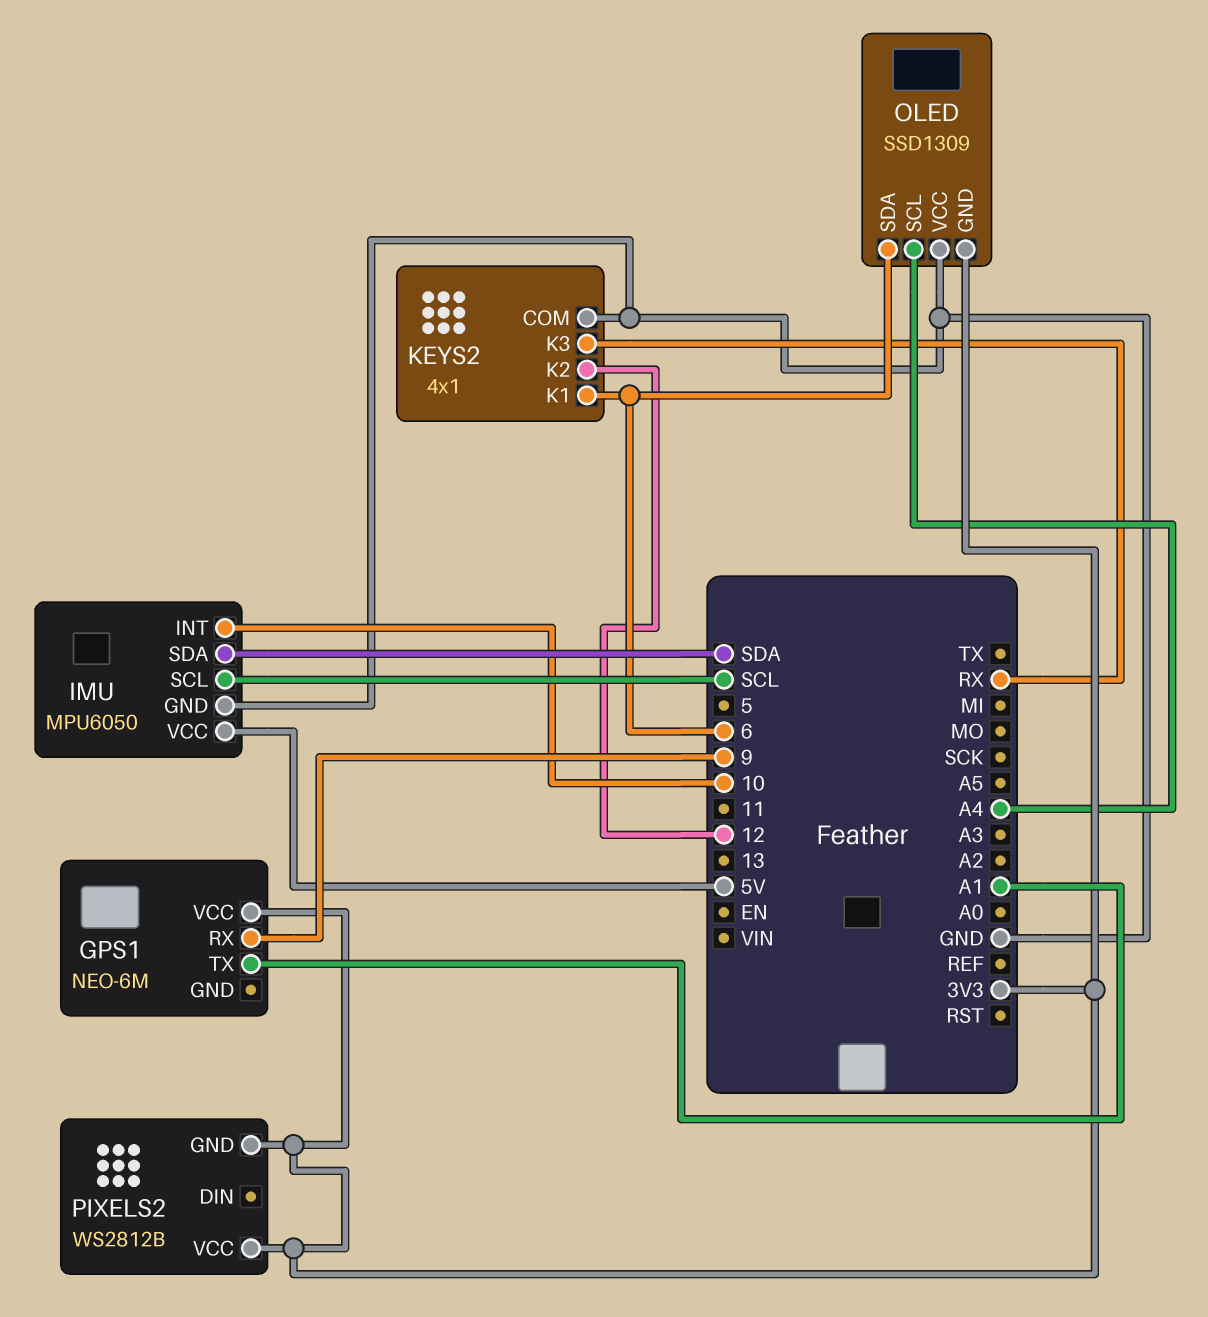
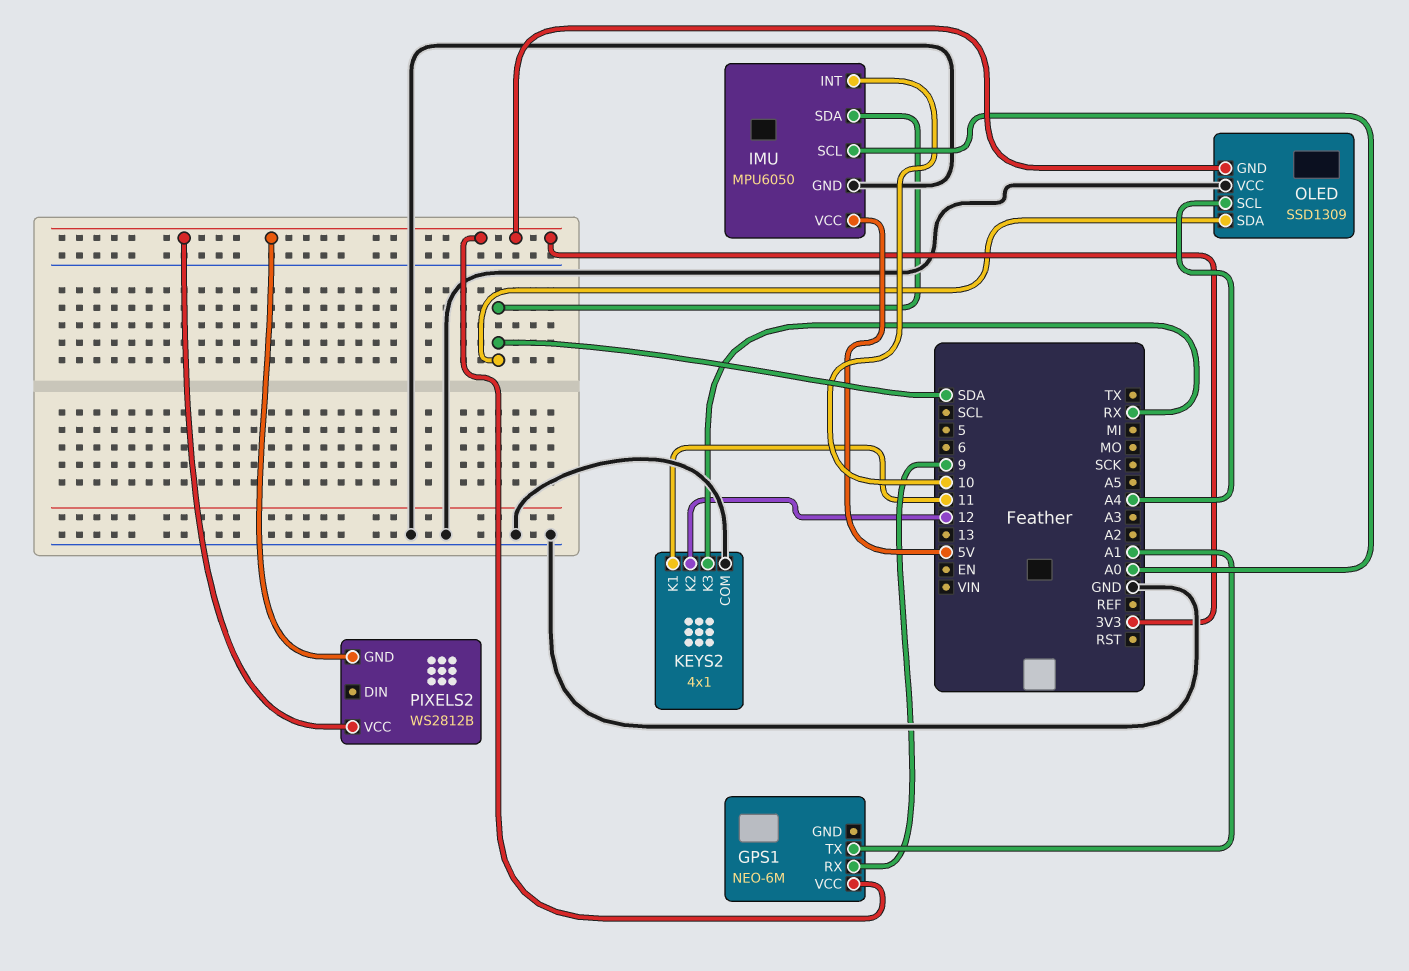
IMU pin SCL: SCL -> A0
KEYS2 pin K1: 6 -> 11
OLED pin SDA: 6 -> SDA

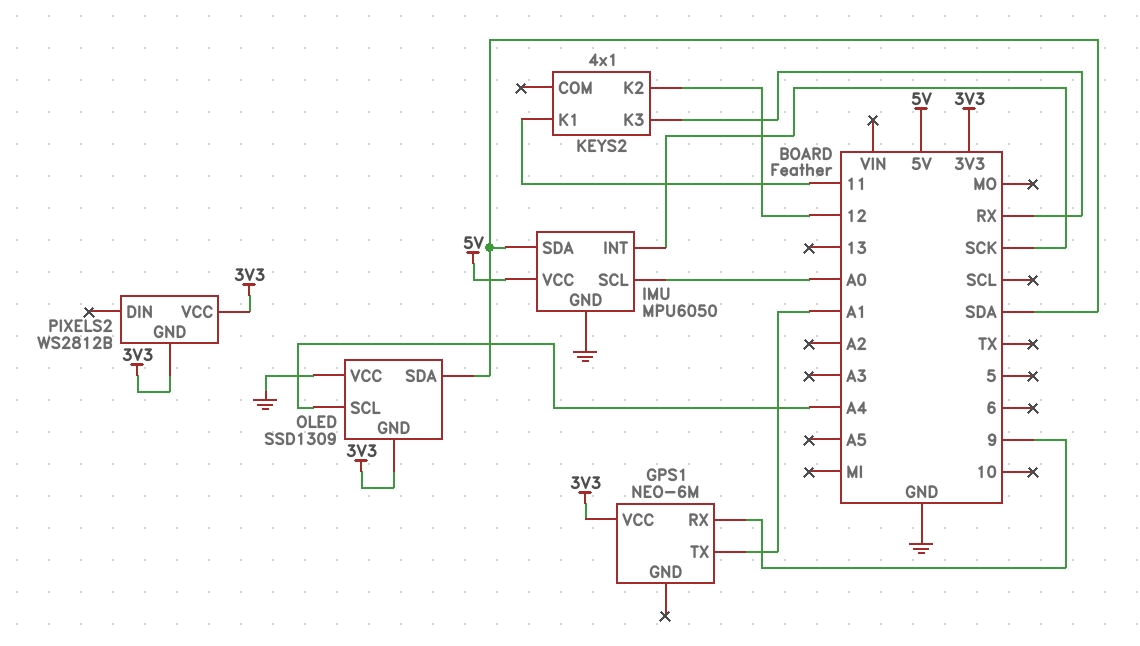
IMU pin INT: 10 -> SCK
KEYS2 pin COM: GND -> none

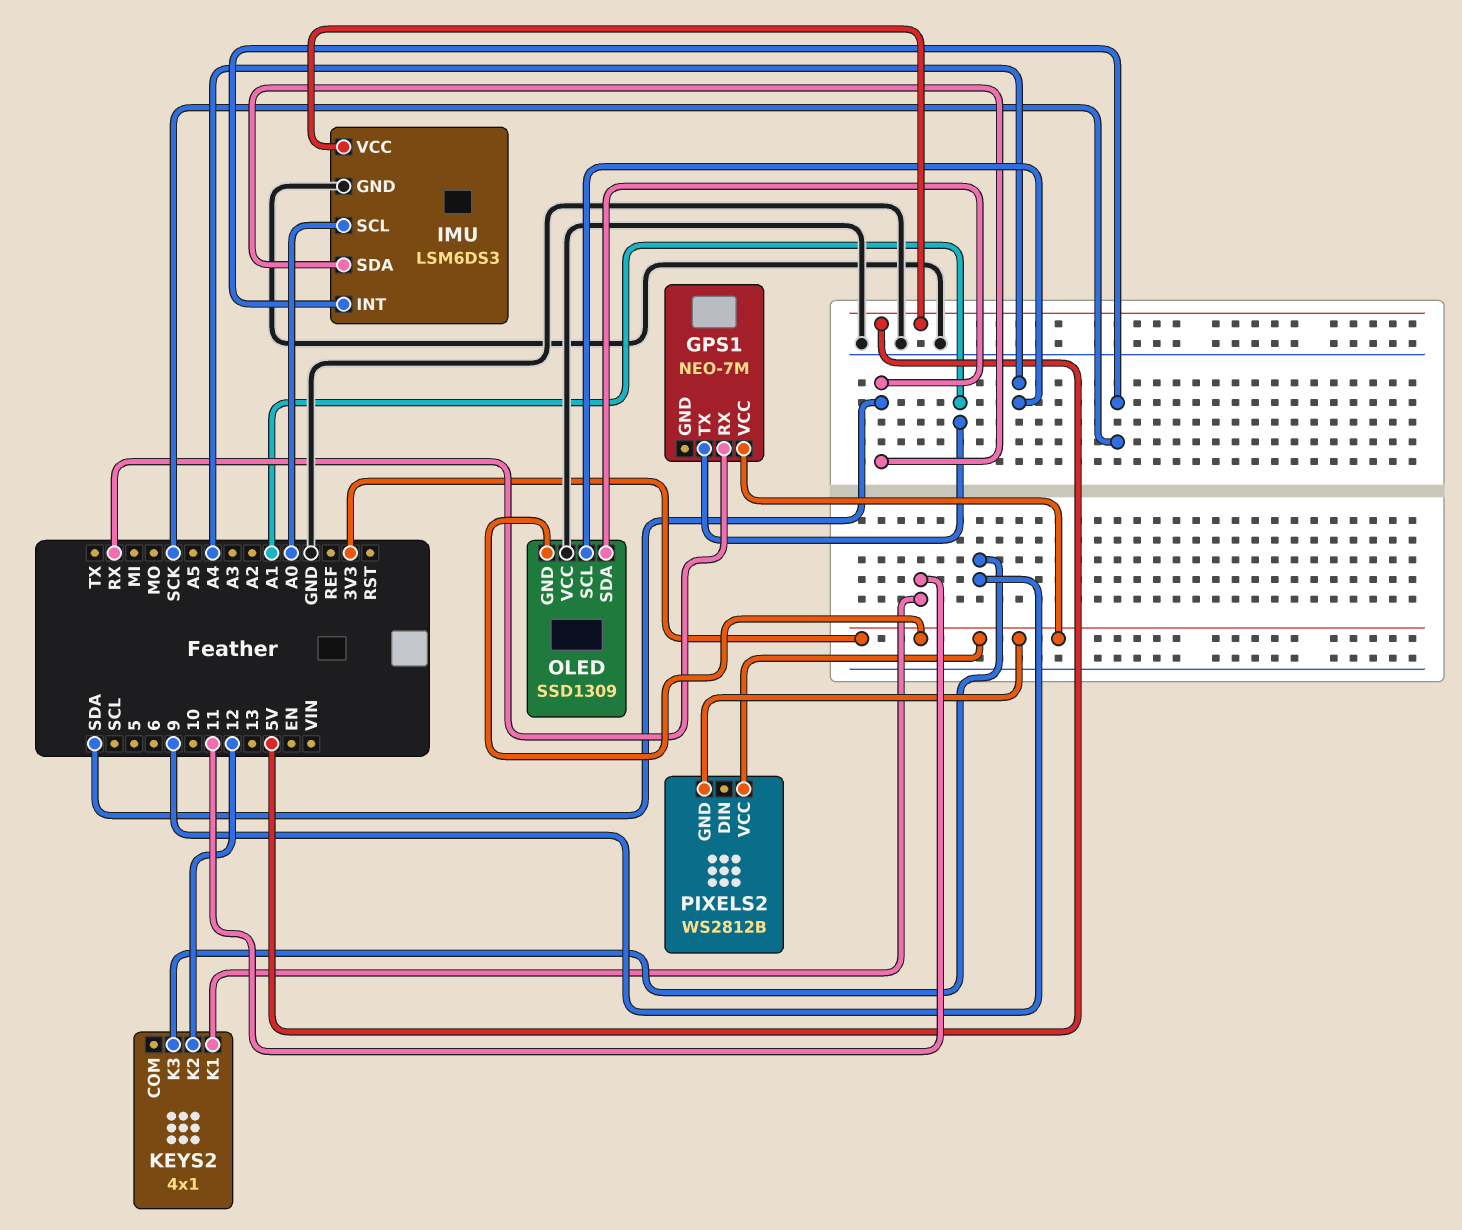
GPS1: NEO-6M -> NEO-7M
GPS1 pin RX: 9 -> RX
IMU: MPU6050 -> LSM6DS3
KEYS2 pin K3: RX -> 9

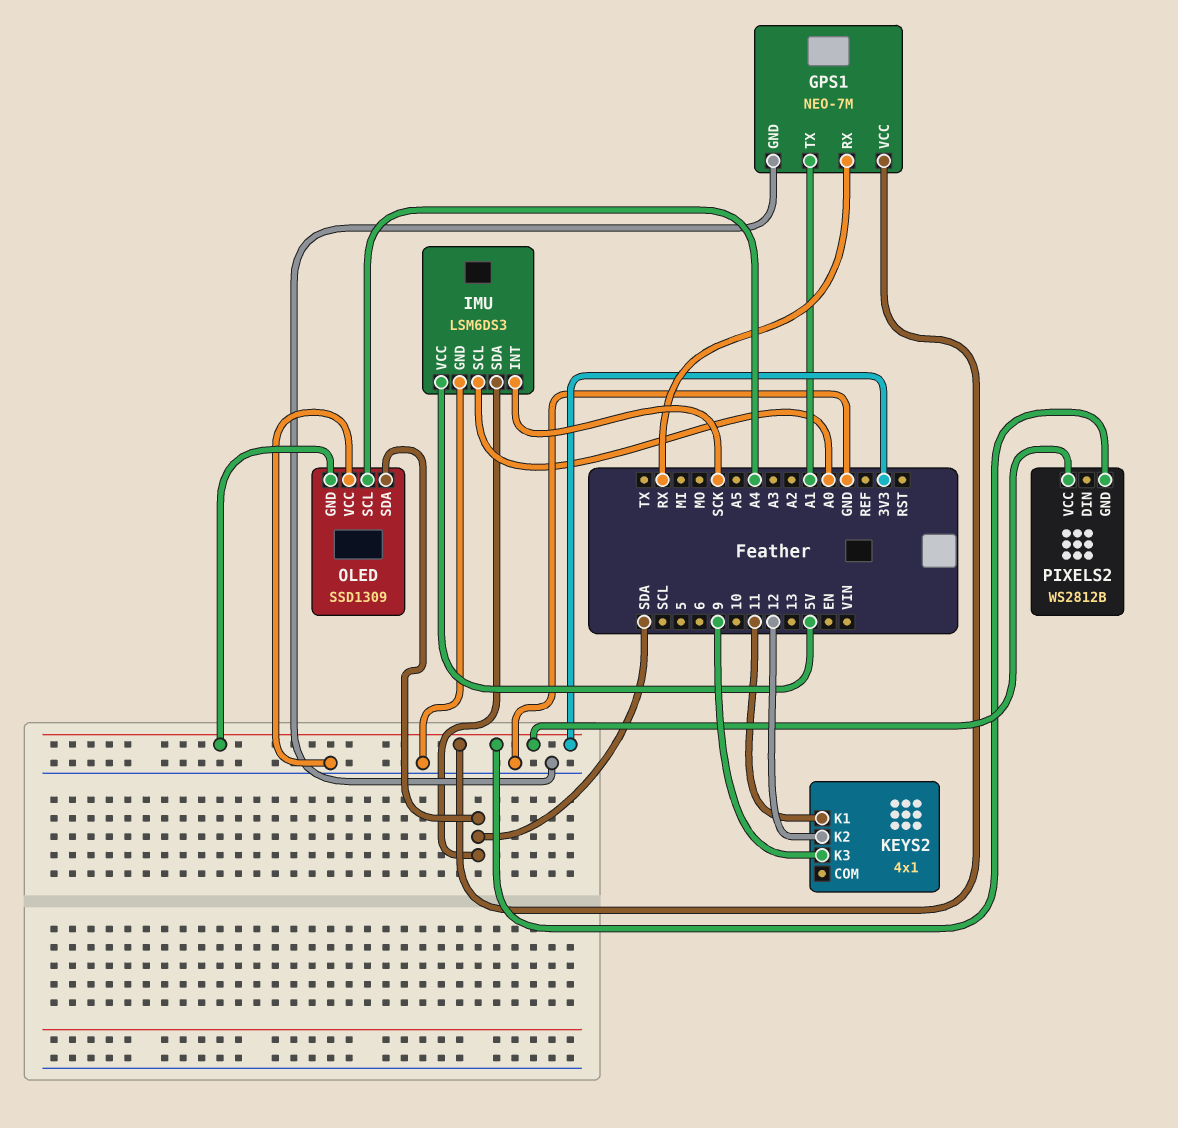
GPS1 pin GND: none -> GND

